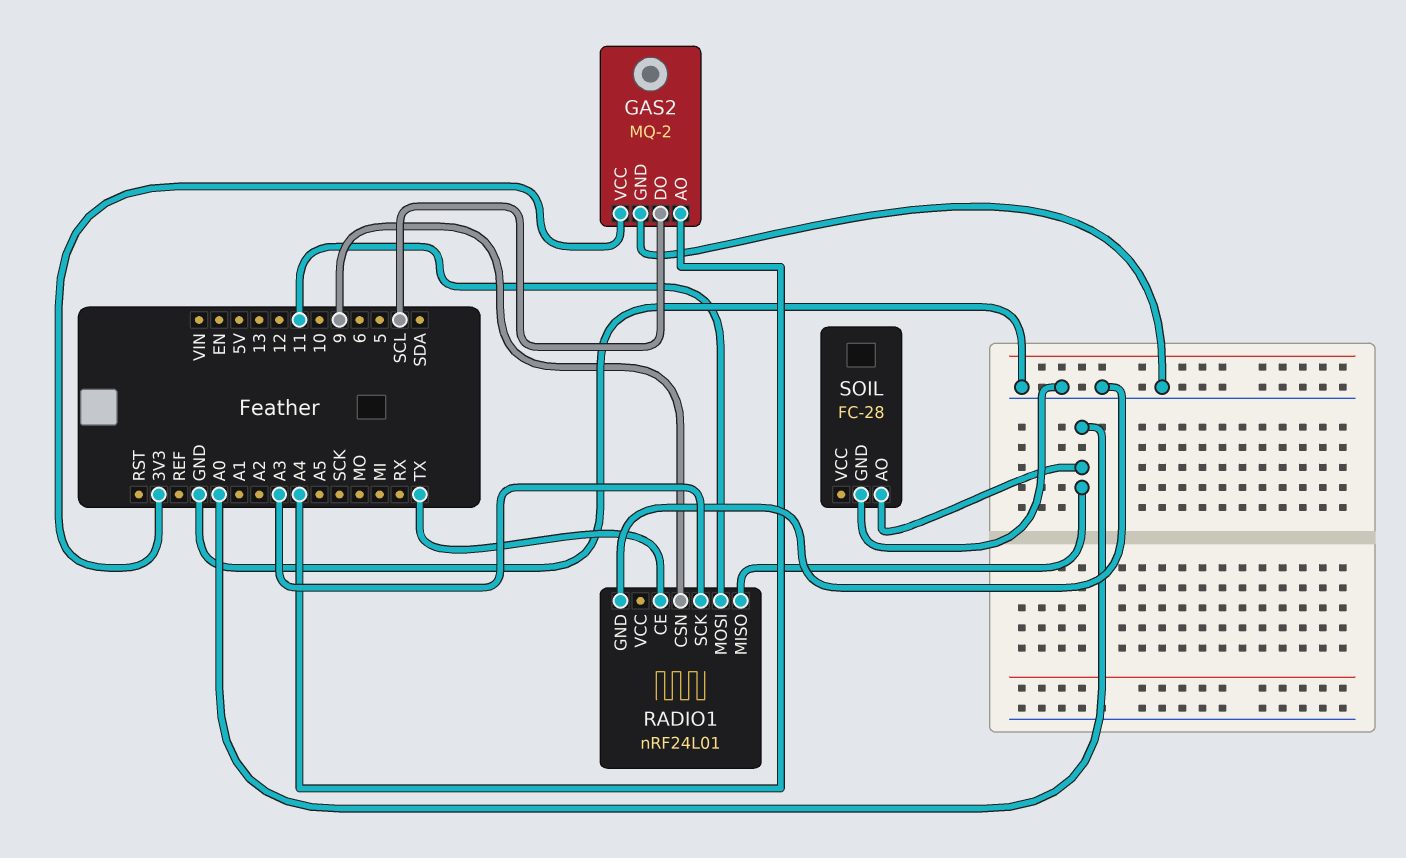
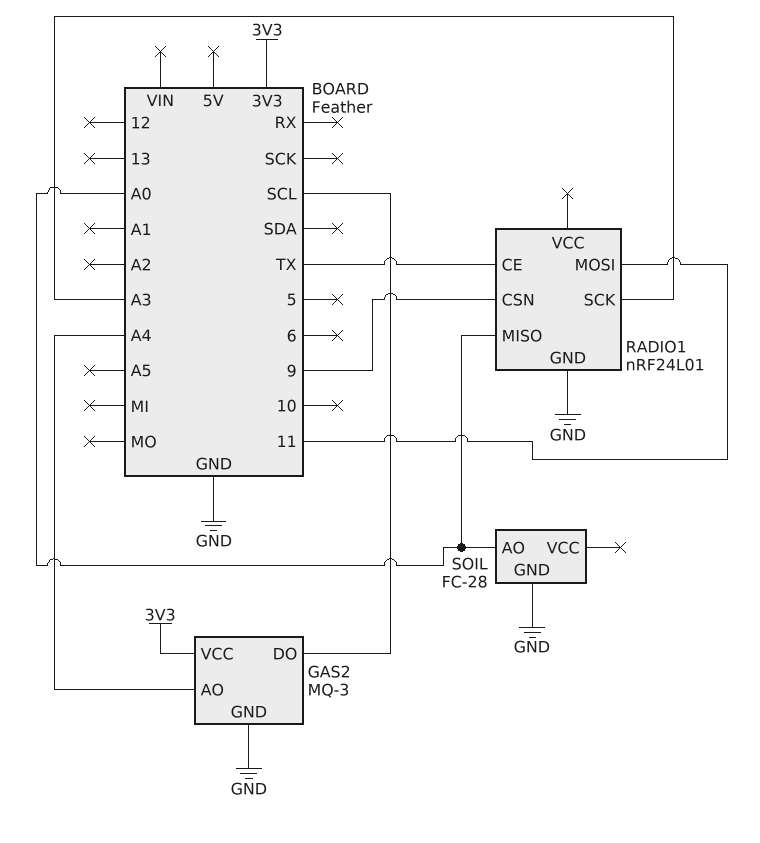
GAS2: MQ-2 -> MQ-3

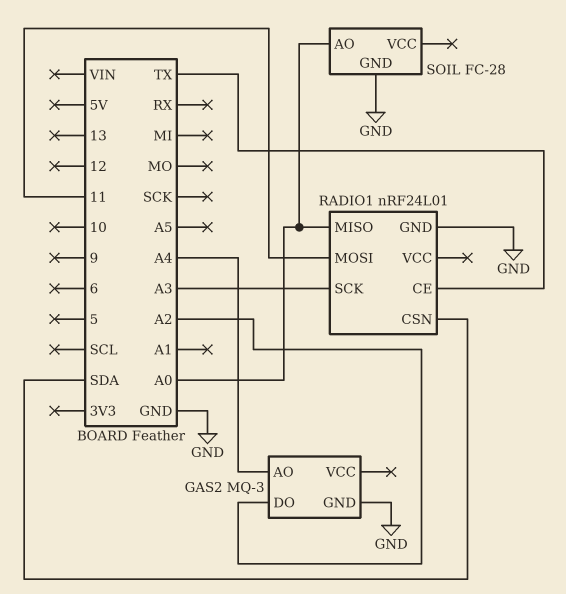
GAS2 pin DO: SCL -> A2
GAS2 pin VCC: 3V3 -> none
RADIO1 pin CSN: 9 -> SDA

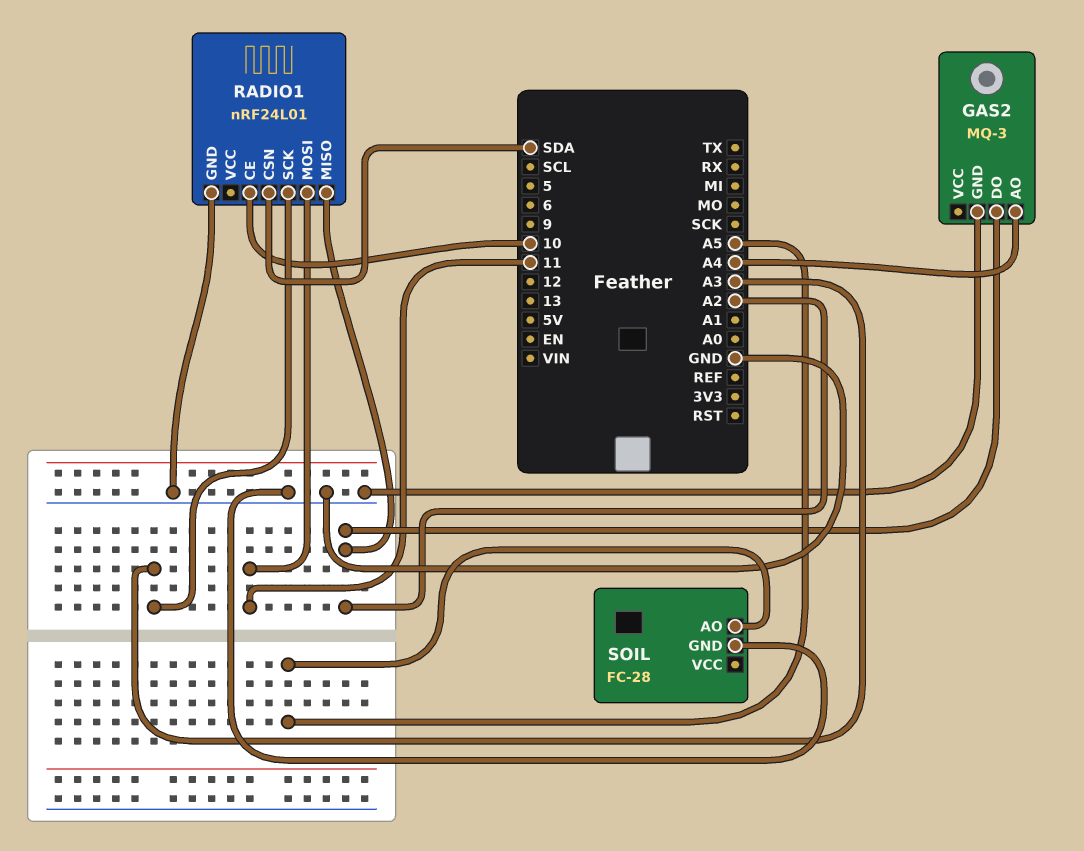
RADIO1 pin CE: TX -> 10
RADIO1 pin MISO: A0 -> A2
SOIL pin AO: A0 -> A5

